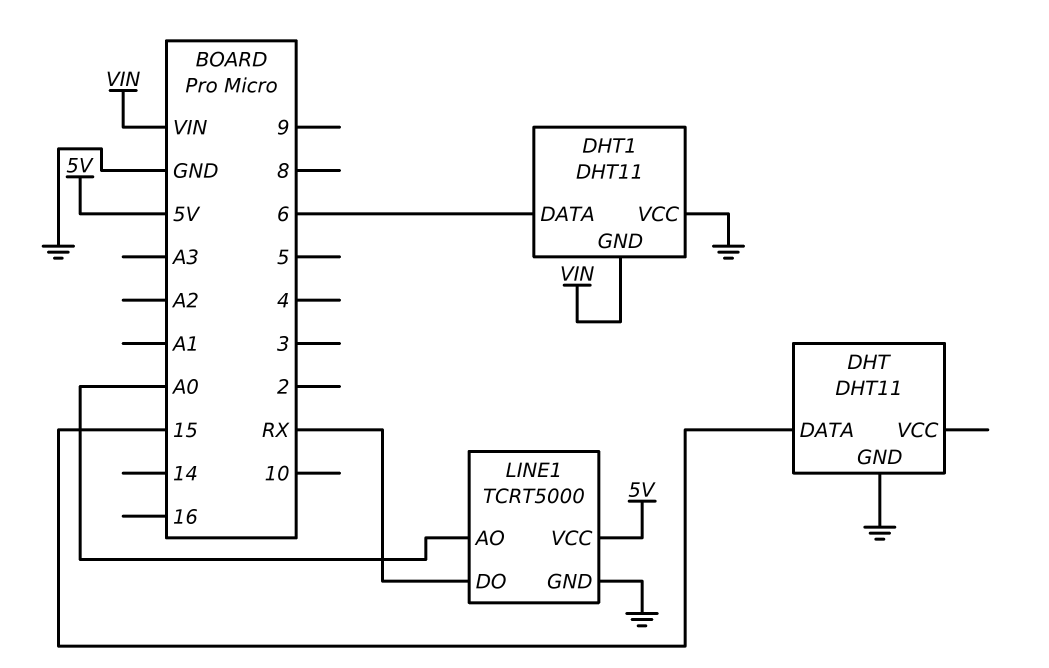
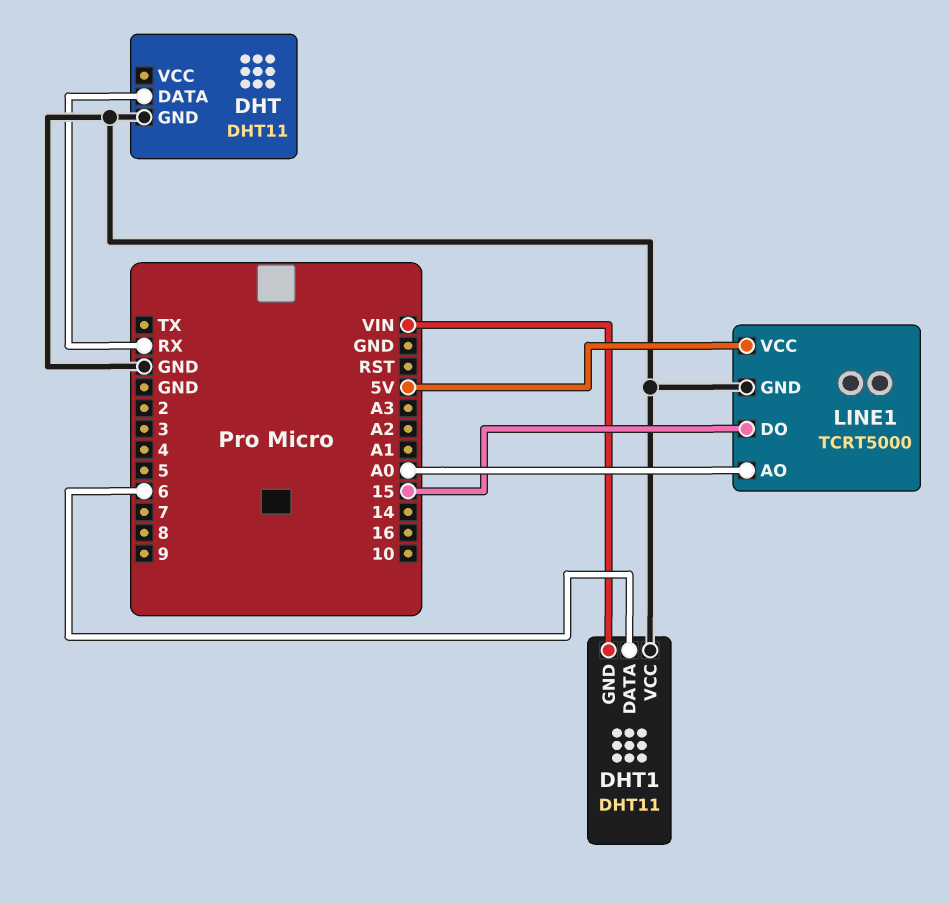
DHT pin DATA: 15 -> RX
LINE1 pin DO: RX -> 15

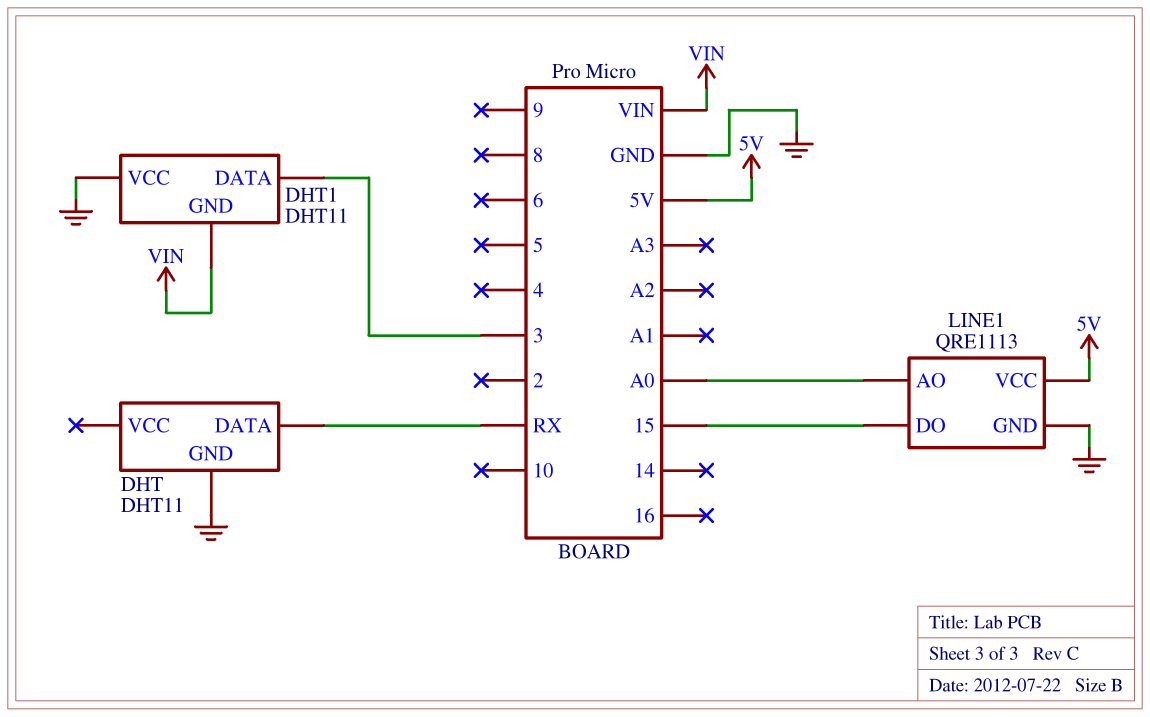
DHT1 pin DATA: 6 -> 3
LINE1: TCRT5000 -> QRE1113

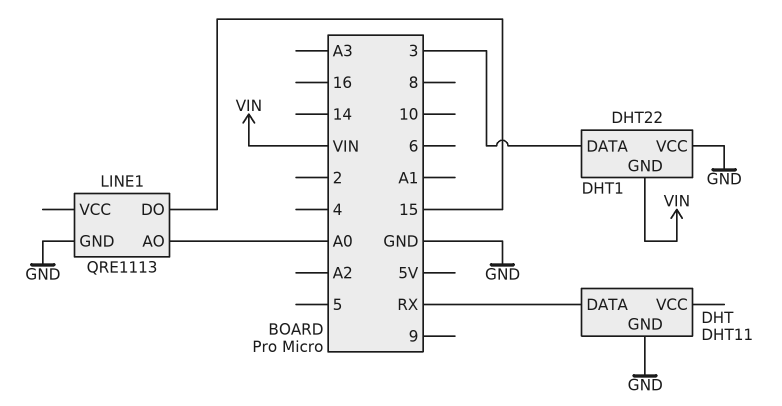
DHT1: DHT11 -> DHT22
LINE1 pin VCC: 5V -> none

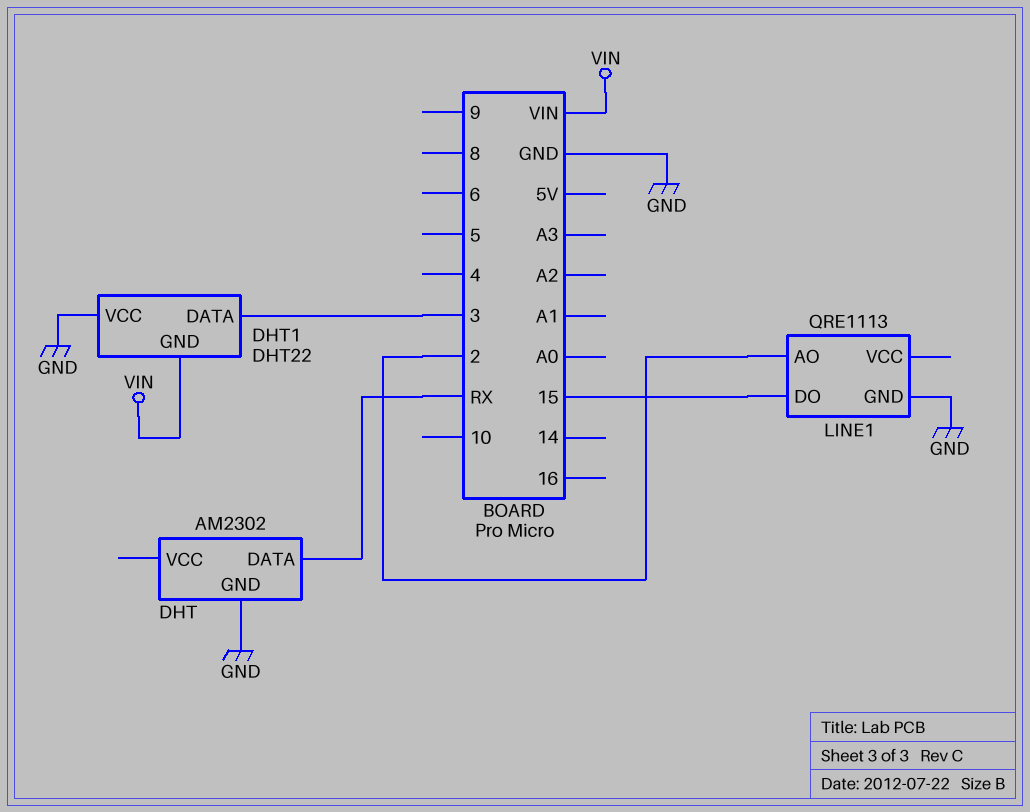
DHT: DHT11 -> AM2302
LINE1 pin AO: A0 -> 2

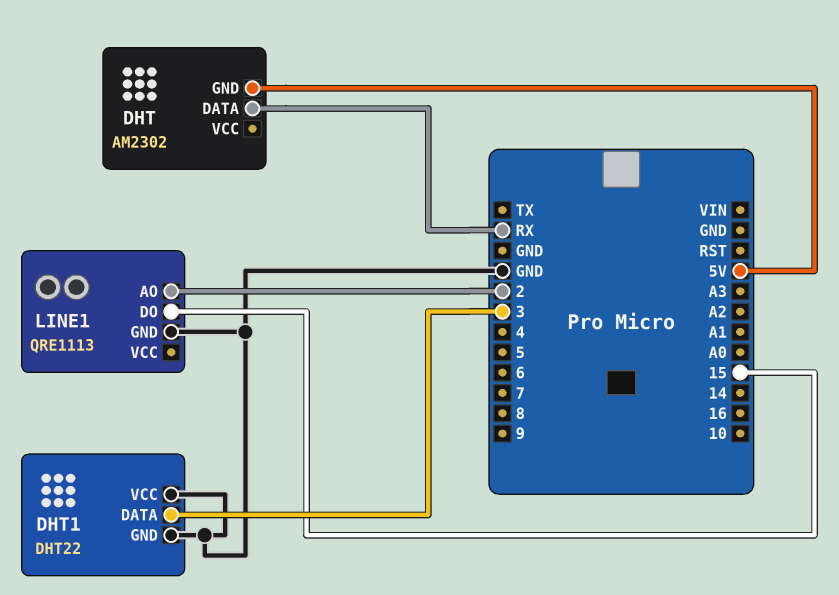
DHT pin GND: GND -> 5V
DHT1 pin GND: VIN -> GND

